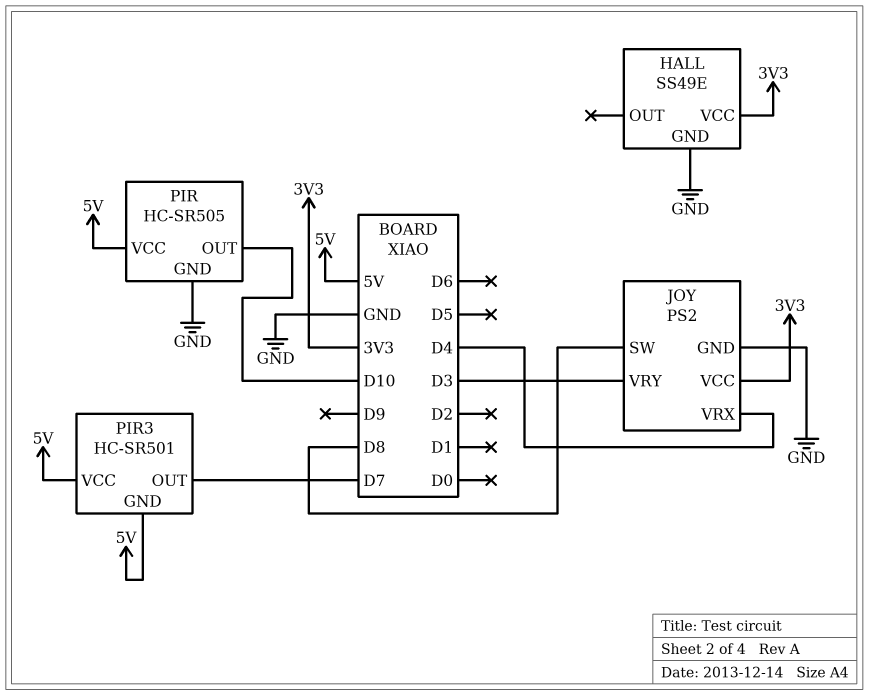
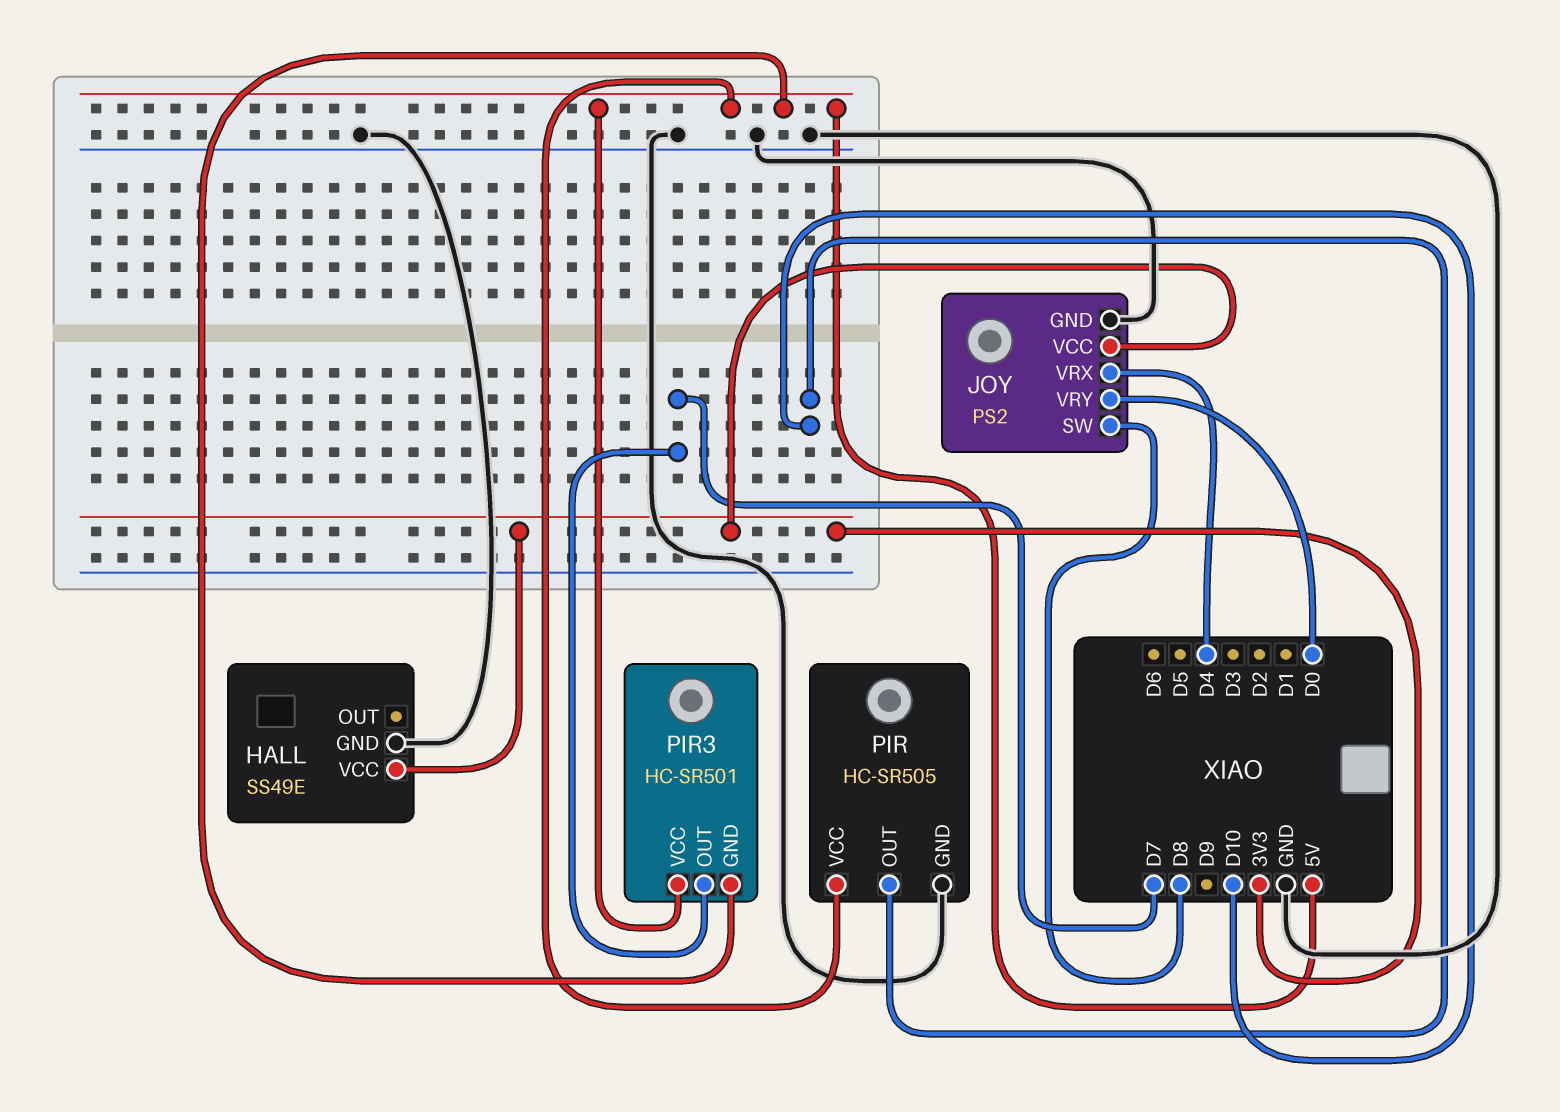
JOY pin VRY: D3 -> D0

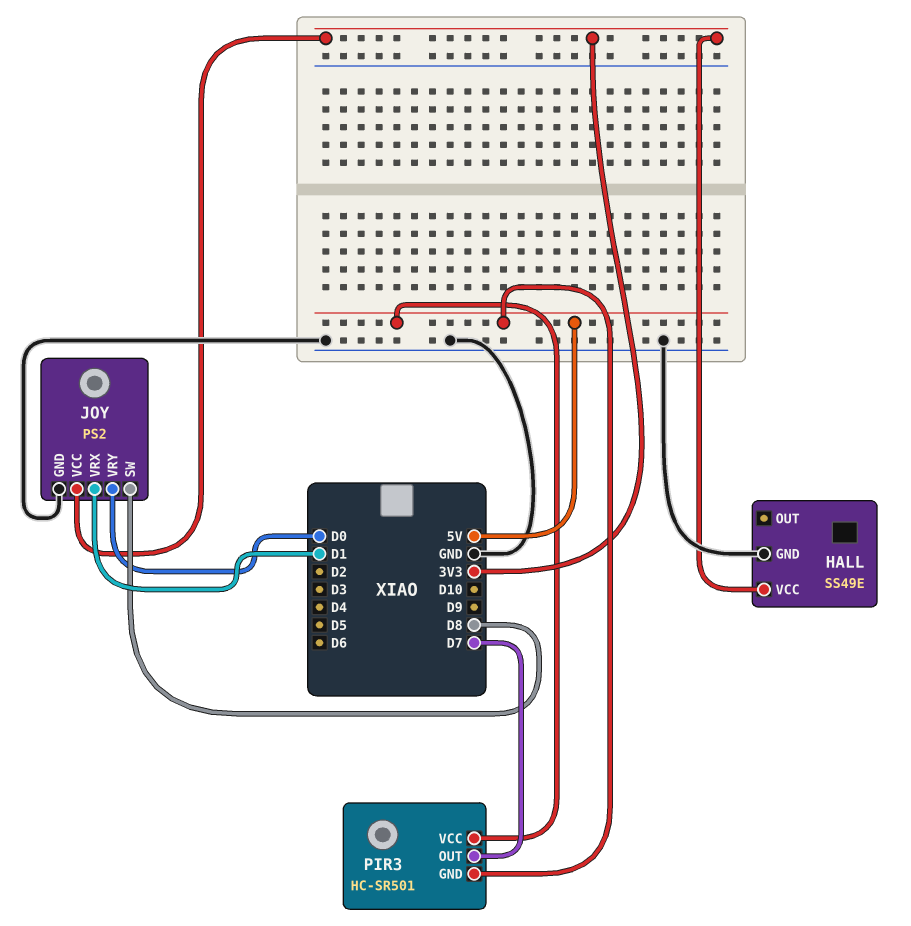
JOY pin VRX: D4 -> D1
PIR: HC-SR505 -> none
PIR pin GND: GND -> none
PIR pin OUT: D10 -> none
PIR pin VCC: 5V -> none

